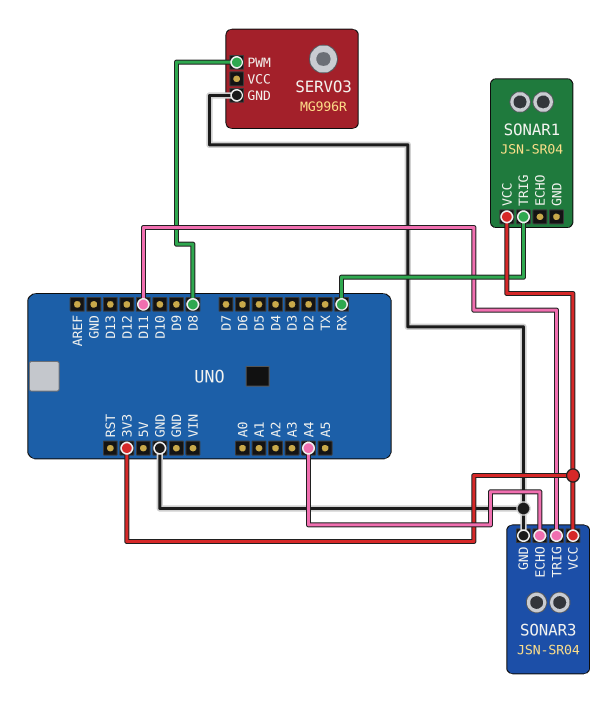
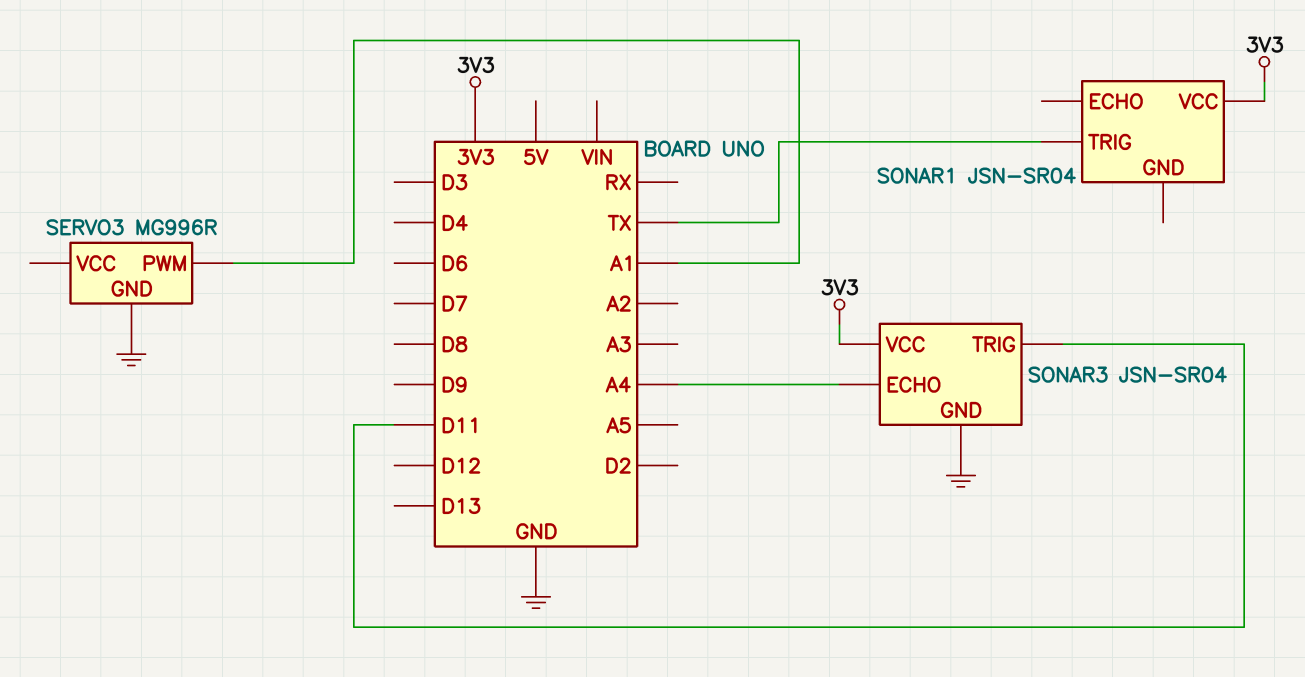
SERVO3 pin PWM: D8 -> A1
SONAR1 pin TRIG: RX -> TX

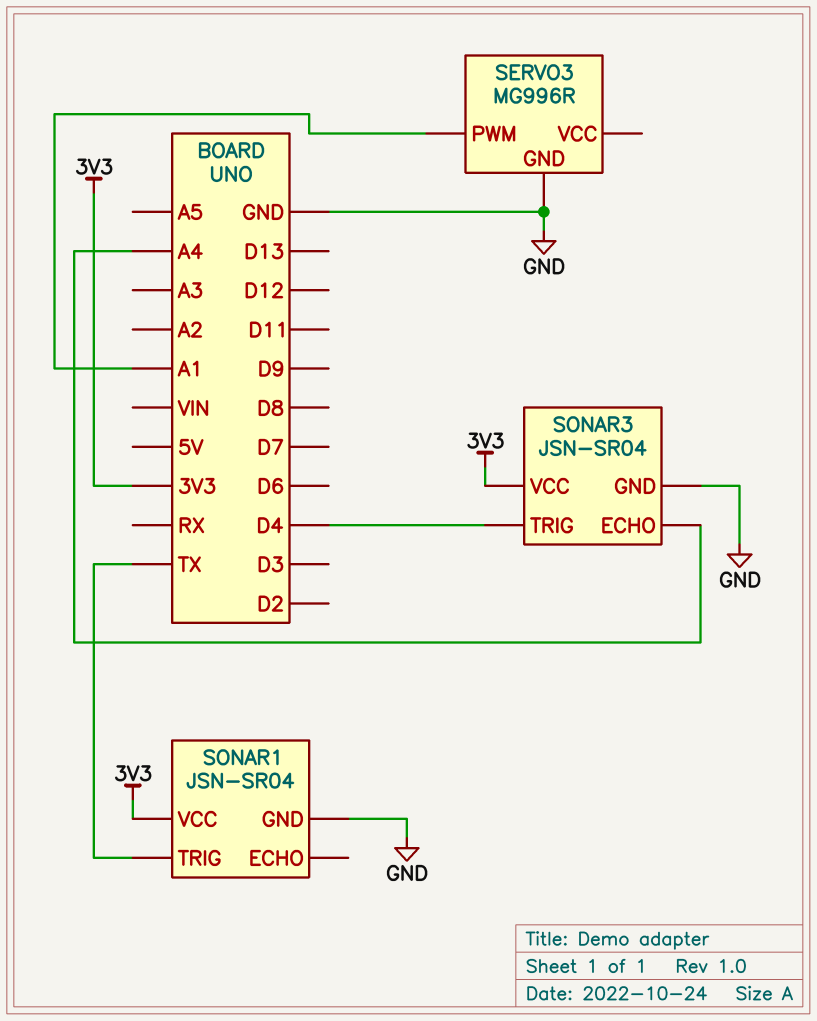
SONAR1 pin GND: none -> GND
SONAR3 pin TRIG: D11 -> D4

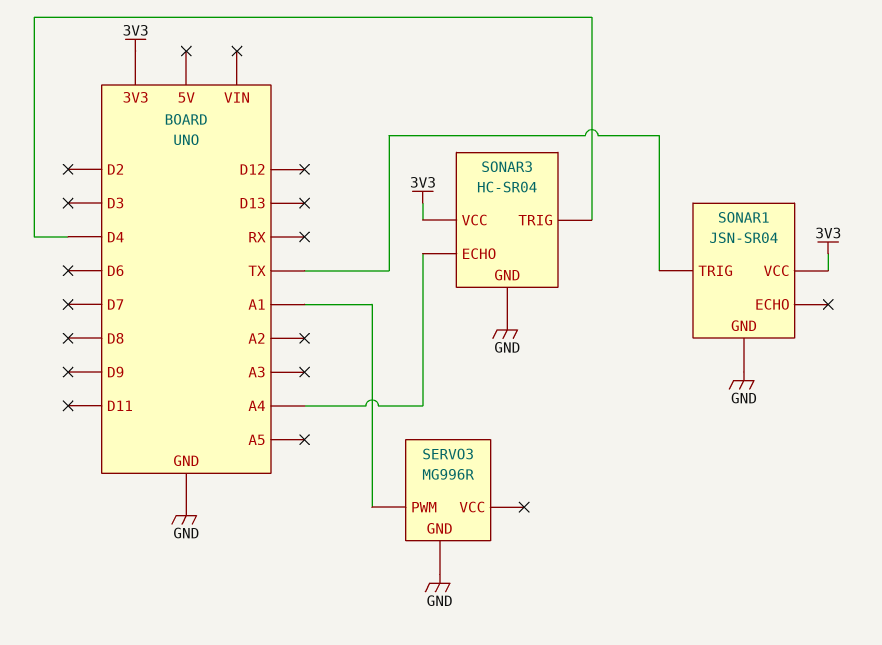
SONAR3: JSN-SR04 -> HC-SR04

